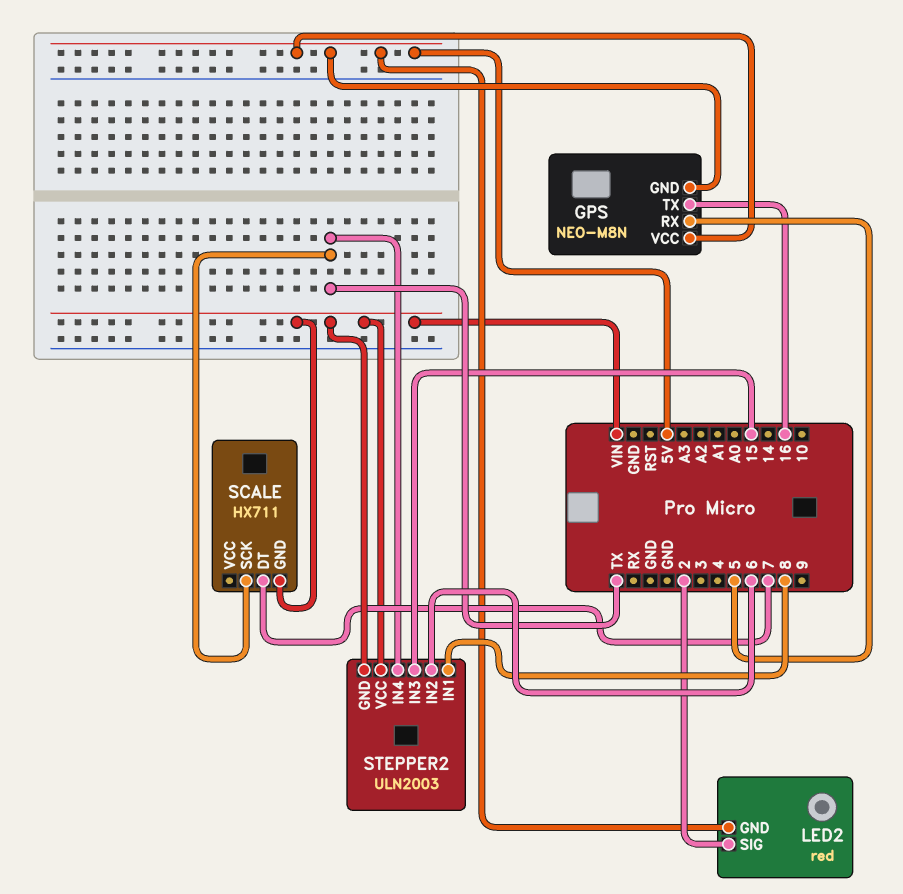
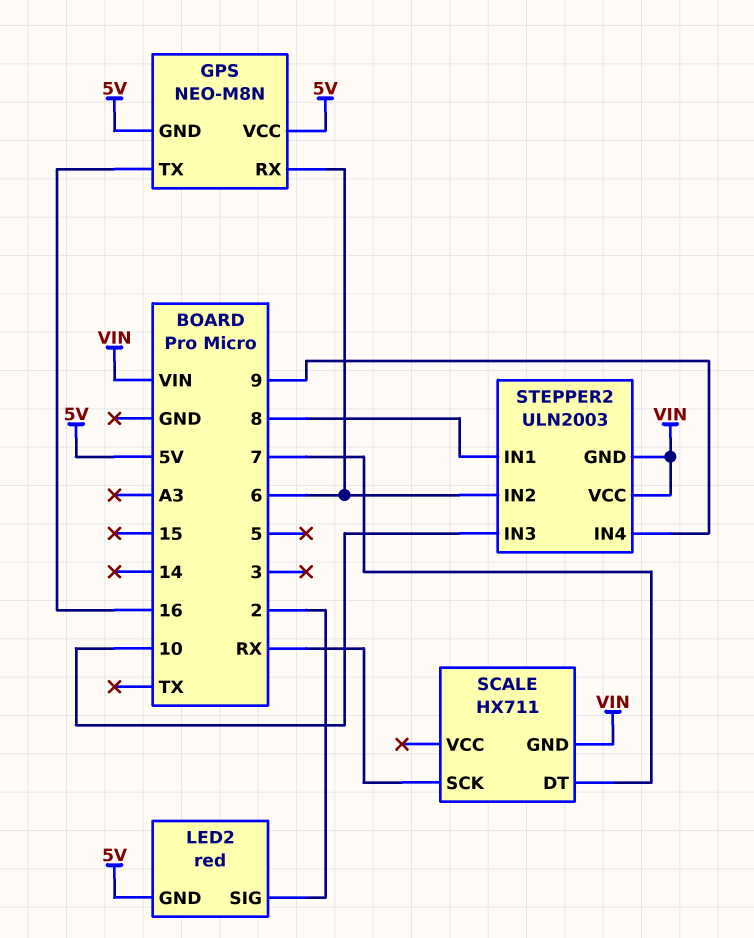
GPS pin RX: 5 -> 6
SCALE pin SCK: TX -> RX
STEPPER2 pin IN3: 15 -> 10
STEPPER2 pin IN4: TX -> 9

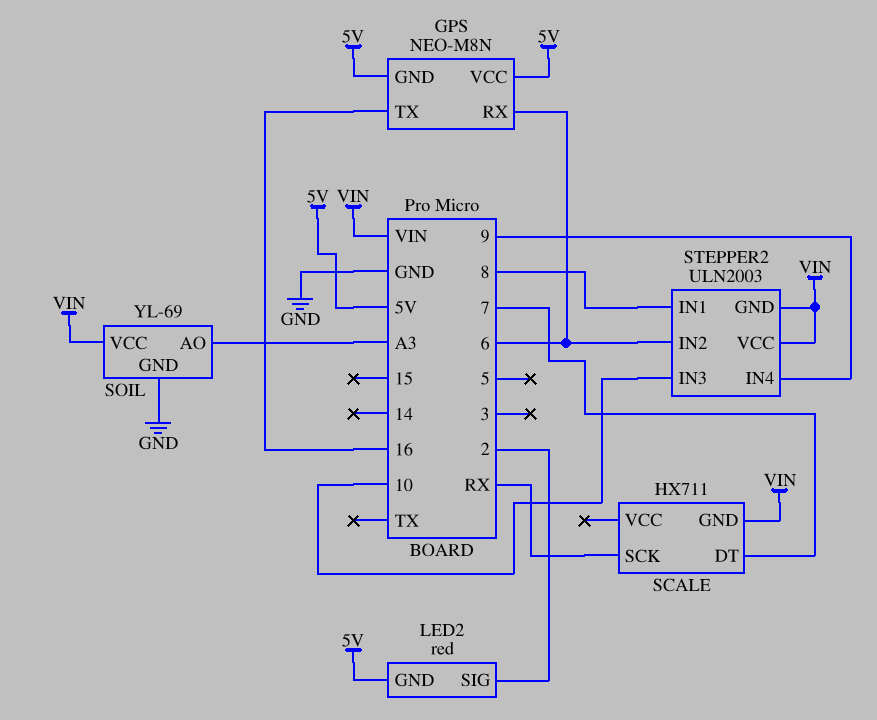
SOIL: none -> YL-69
SOIL pin AO: none -> A3
SOIL pin GND: none -> GND
SOIL pin VCC: none -> VIN

